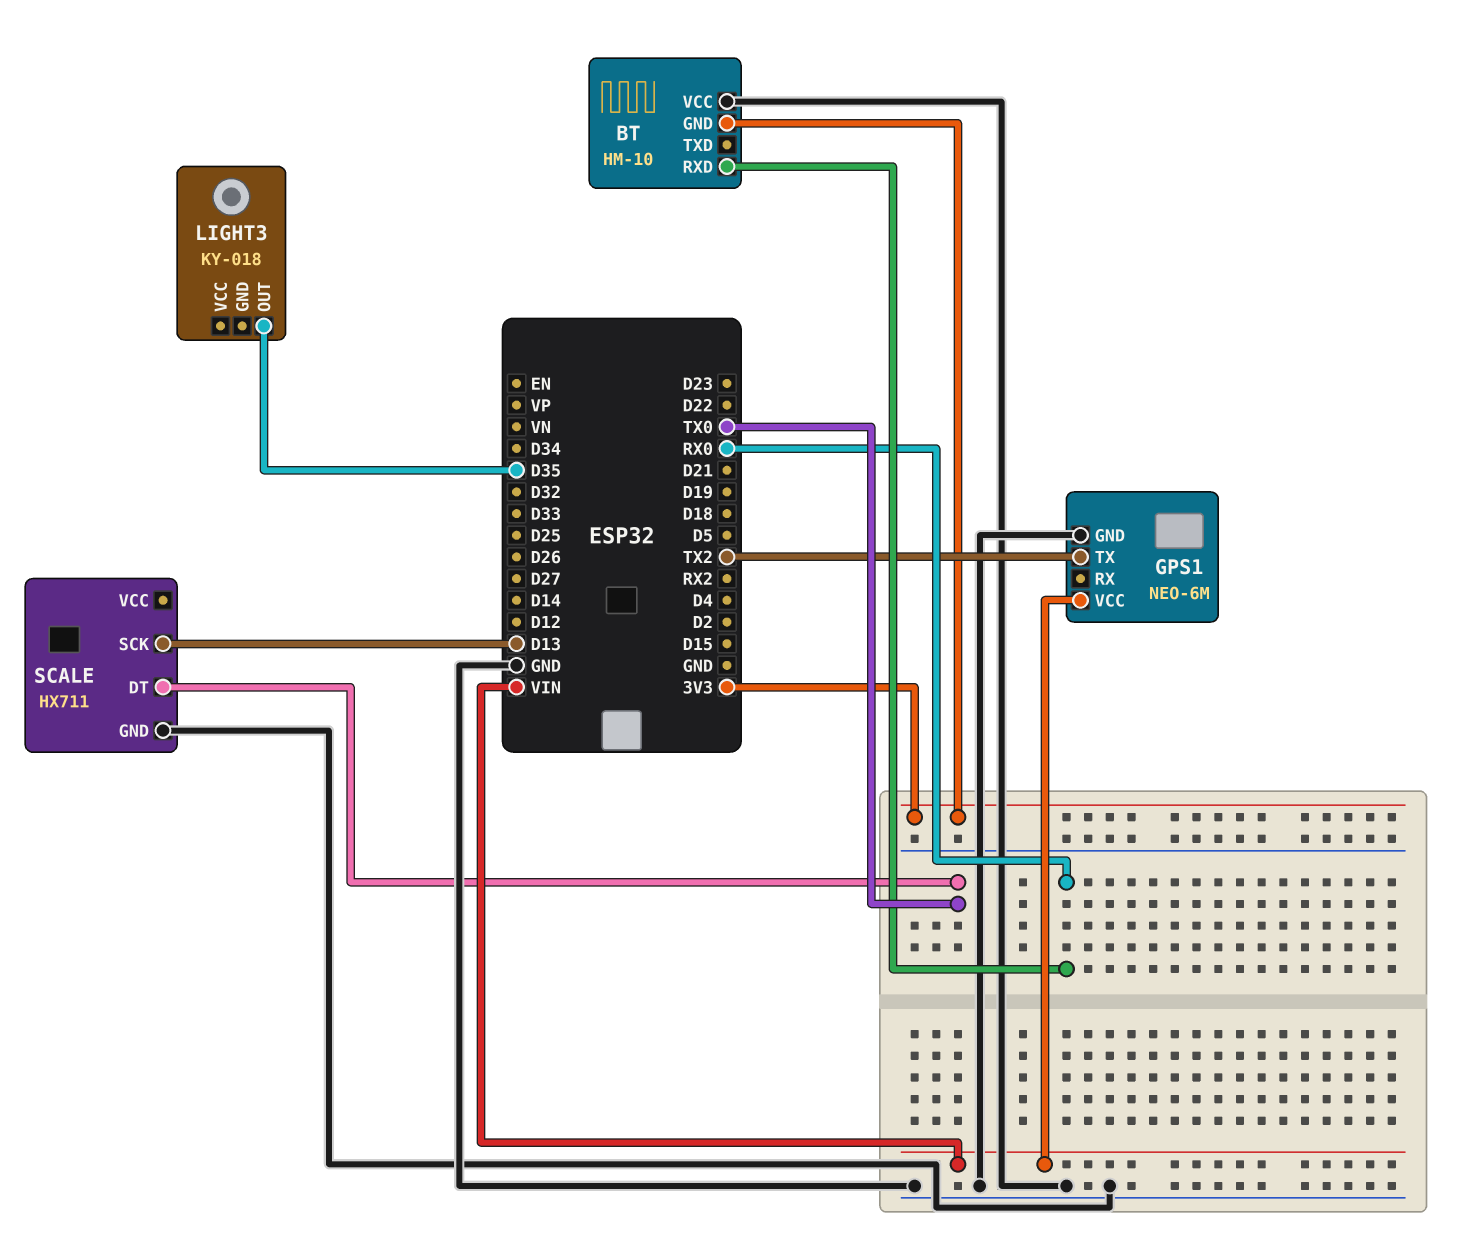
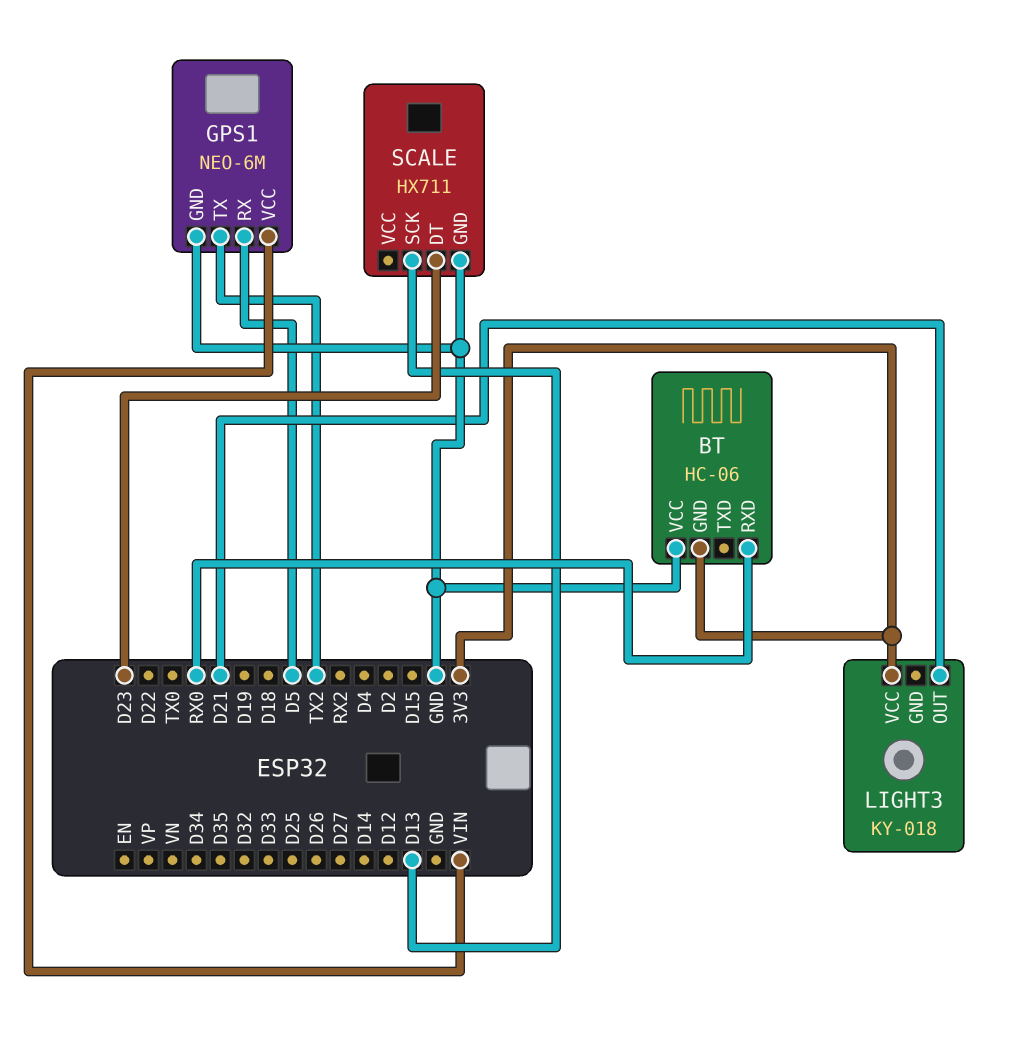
BT: HM-10 -> HC-06
GPS1 pin RX: none -> D5
LIGHT3 pin OUT: D35 -> D21
LIGHT3 pin VCC: none -> 3V3
SCALE pin DT: TX0 -> D23

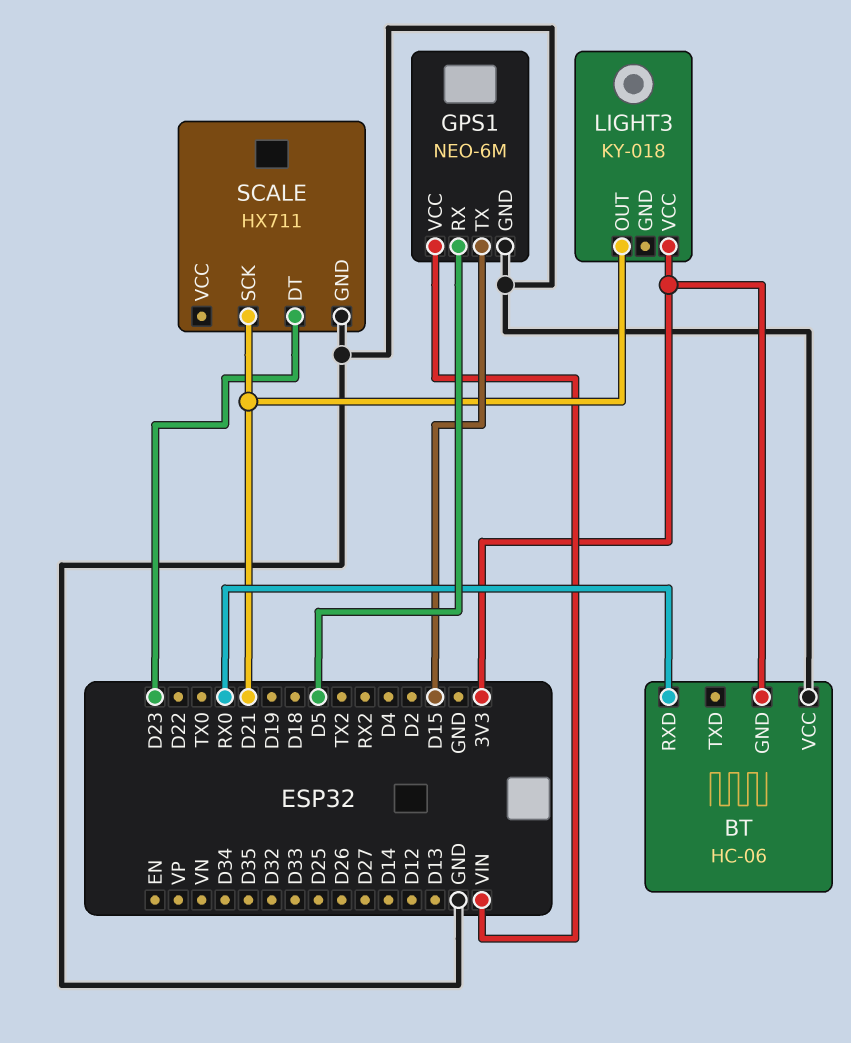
GPS1 pin TX: TX2 -> D15
SCALE pin SCK: D13 -> D21

